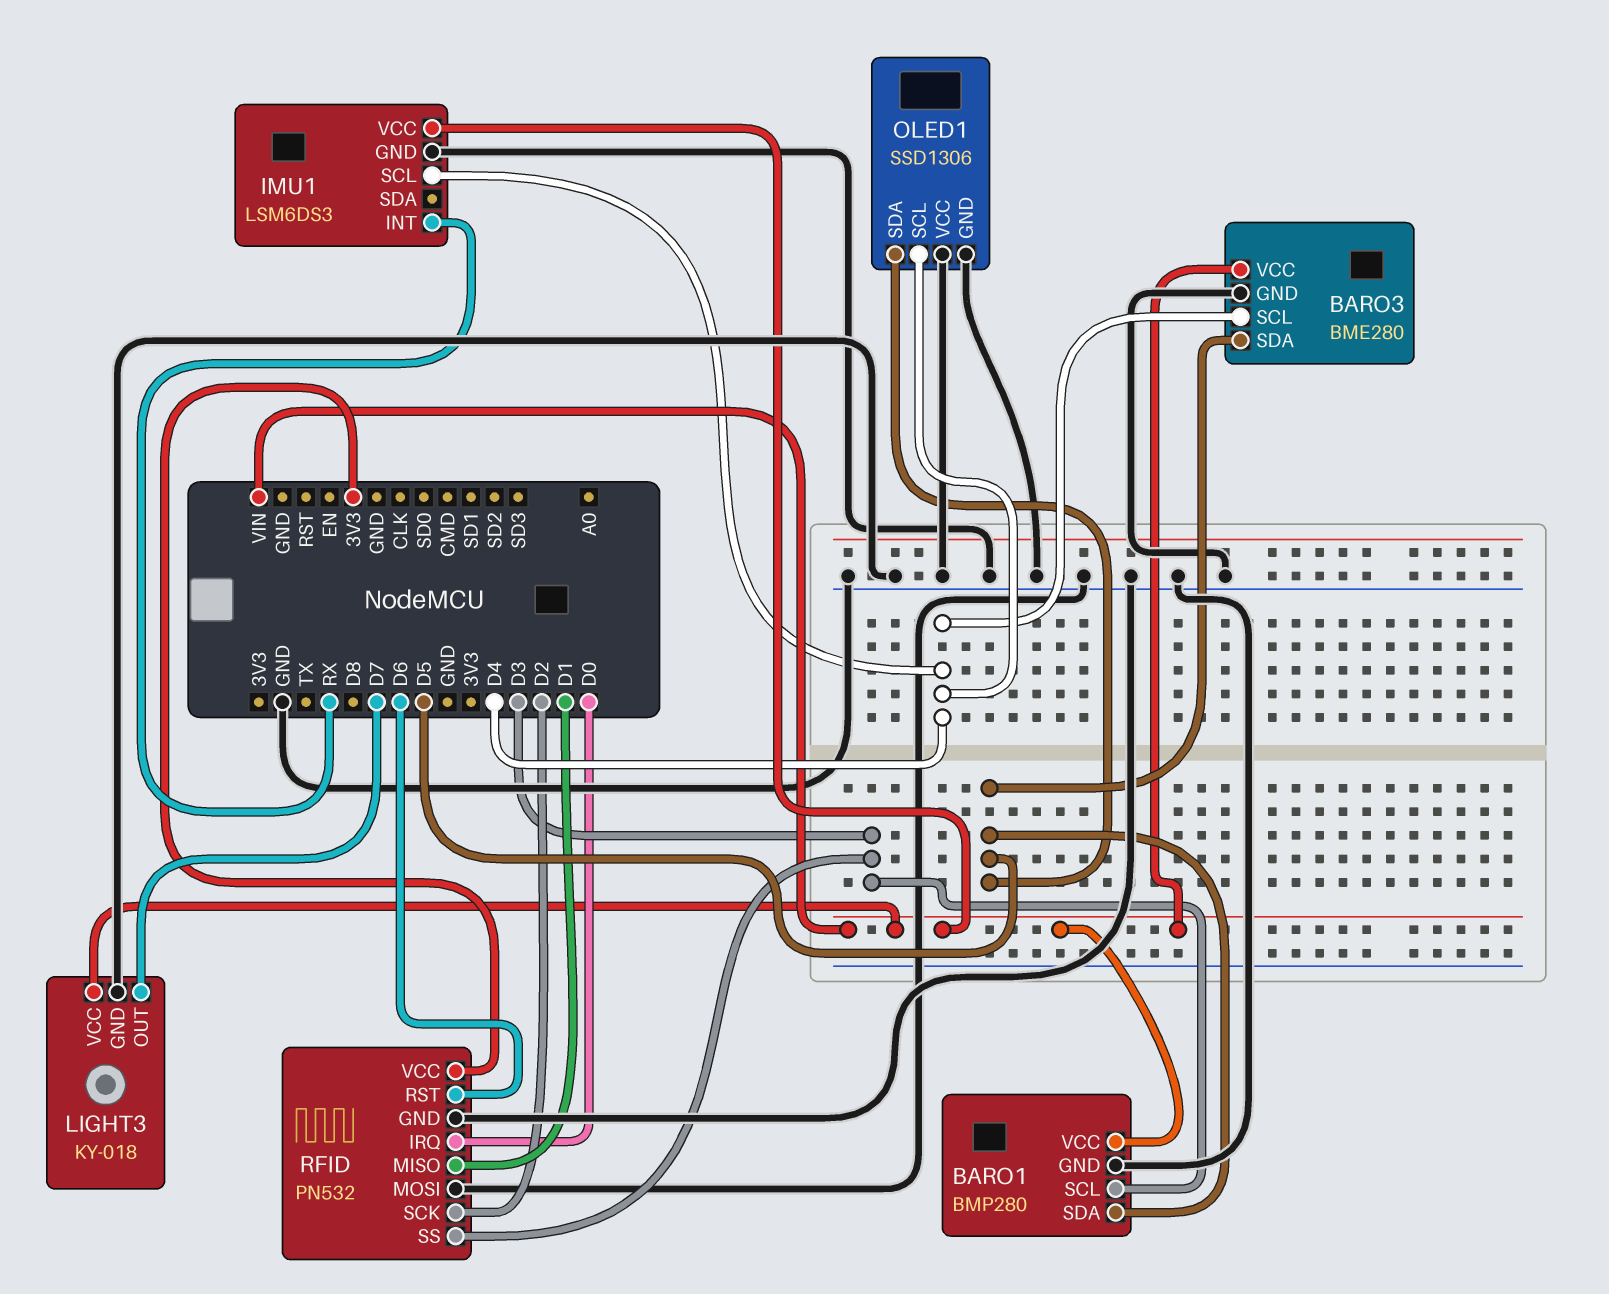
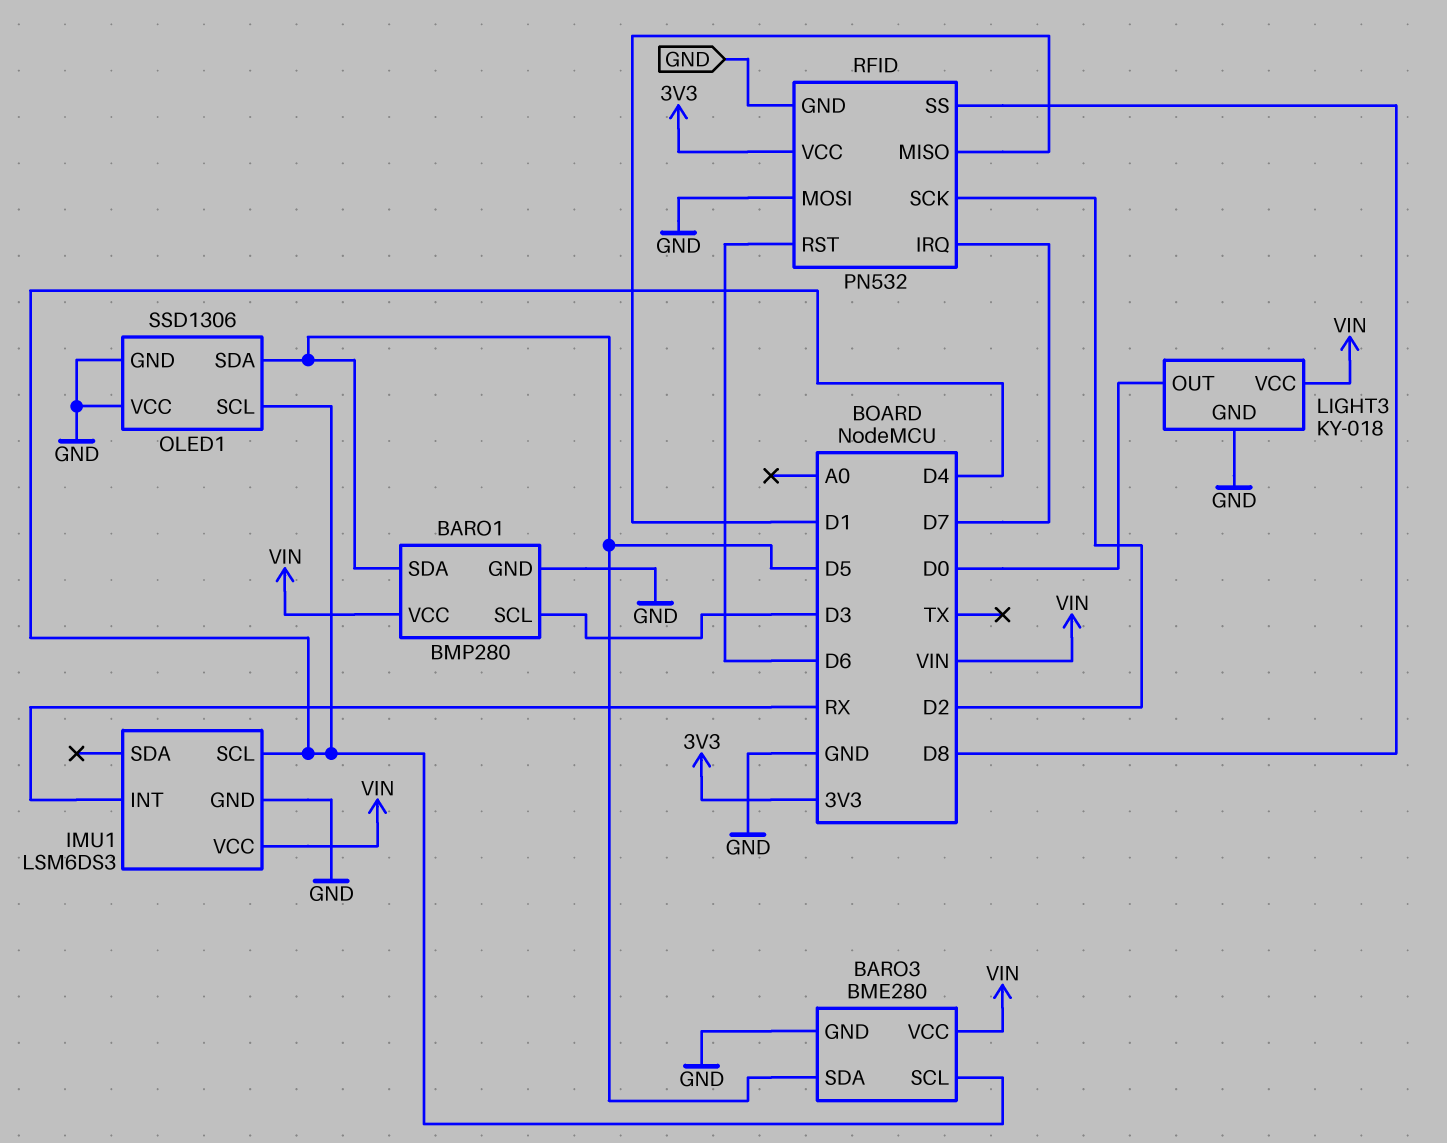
LIGHT3 pin OUT: D7 -> D0
RFID pin IRQ: D0 -> D7
RFID pin SS: D3 -> D8

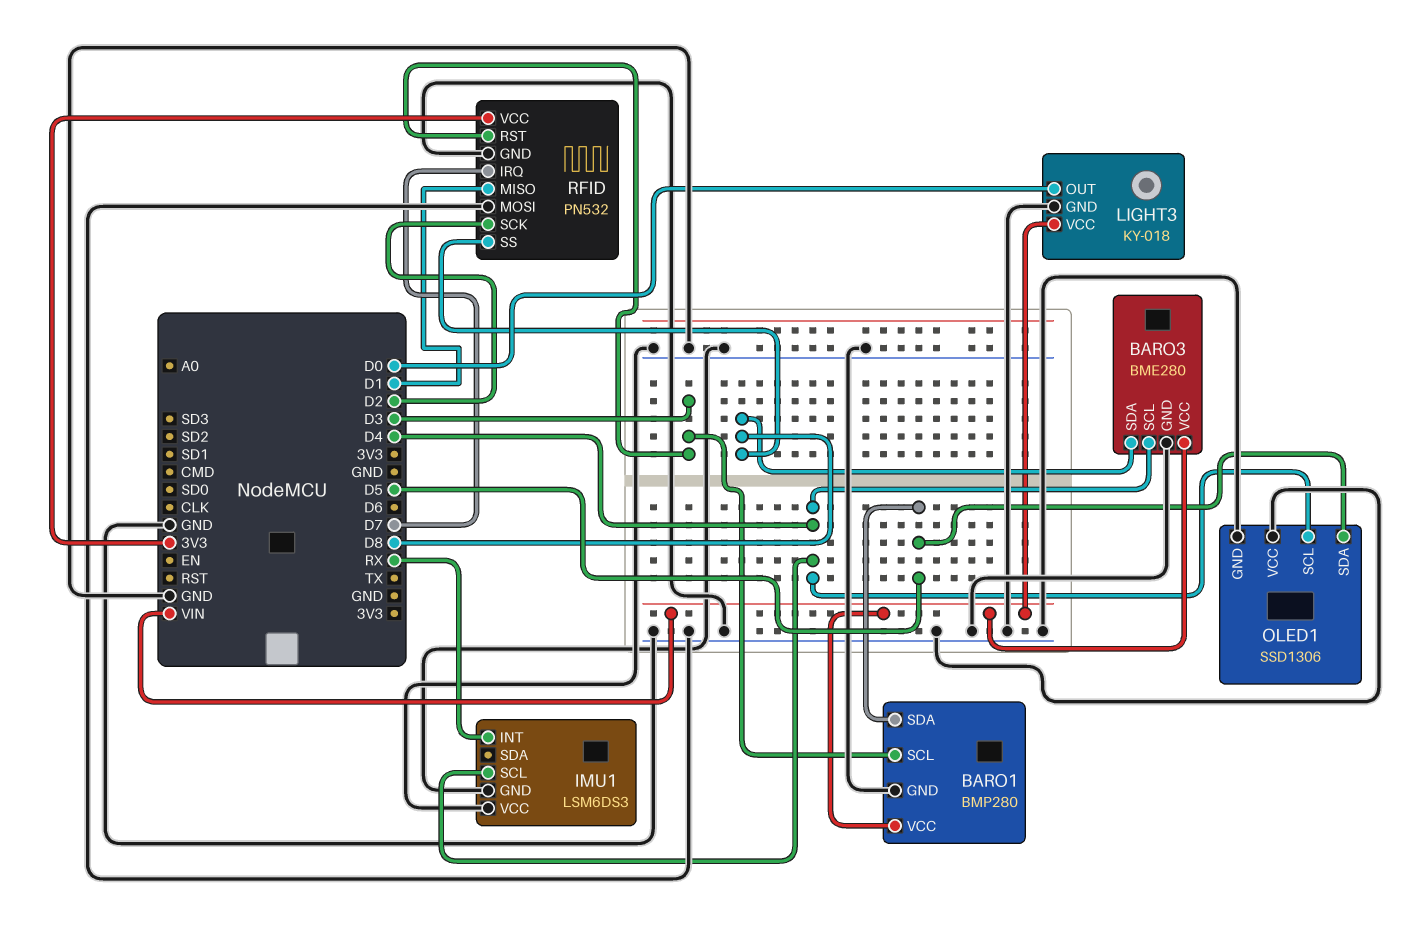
BARO3 pin SDA: D5 -> D8
IMU1 pin VCC: VIN -> GND
RFID pin RST: D6 -> D3

